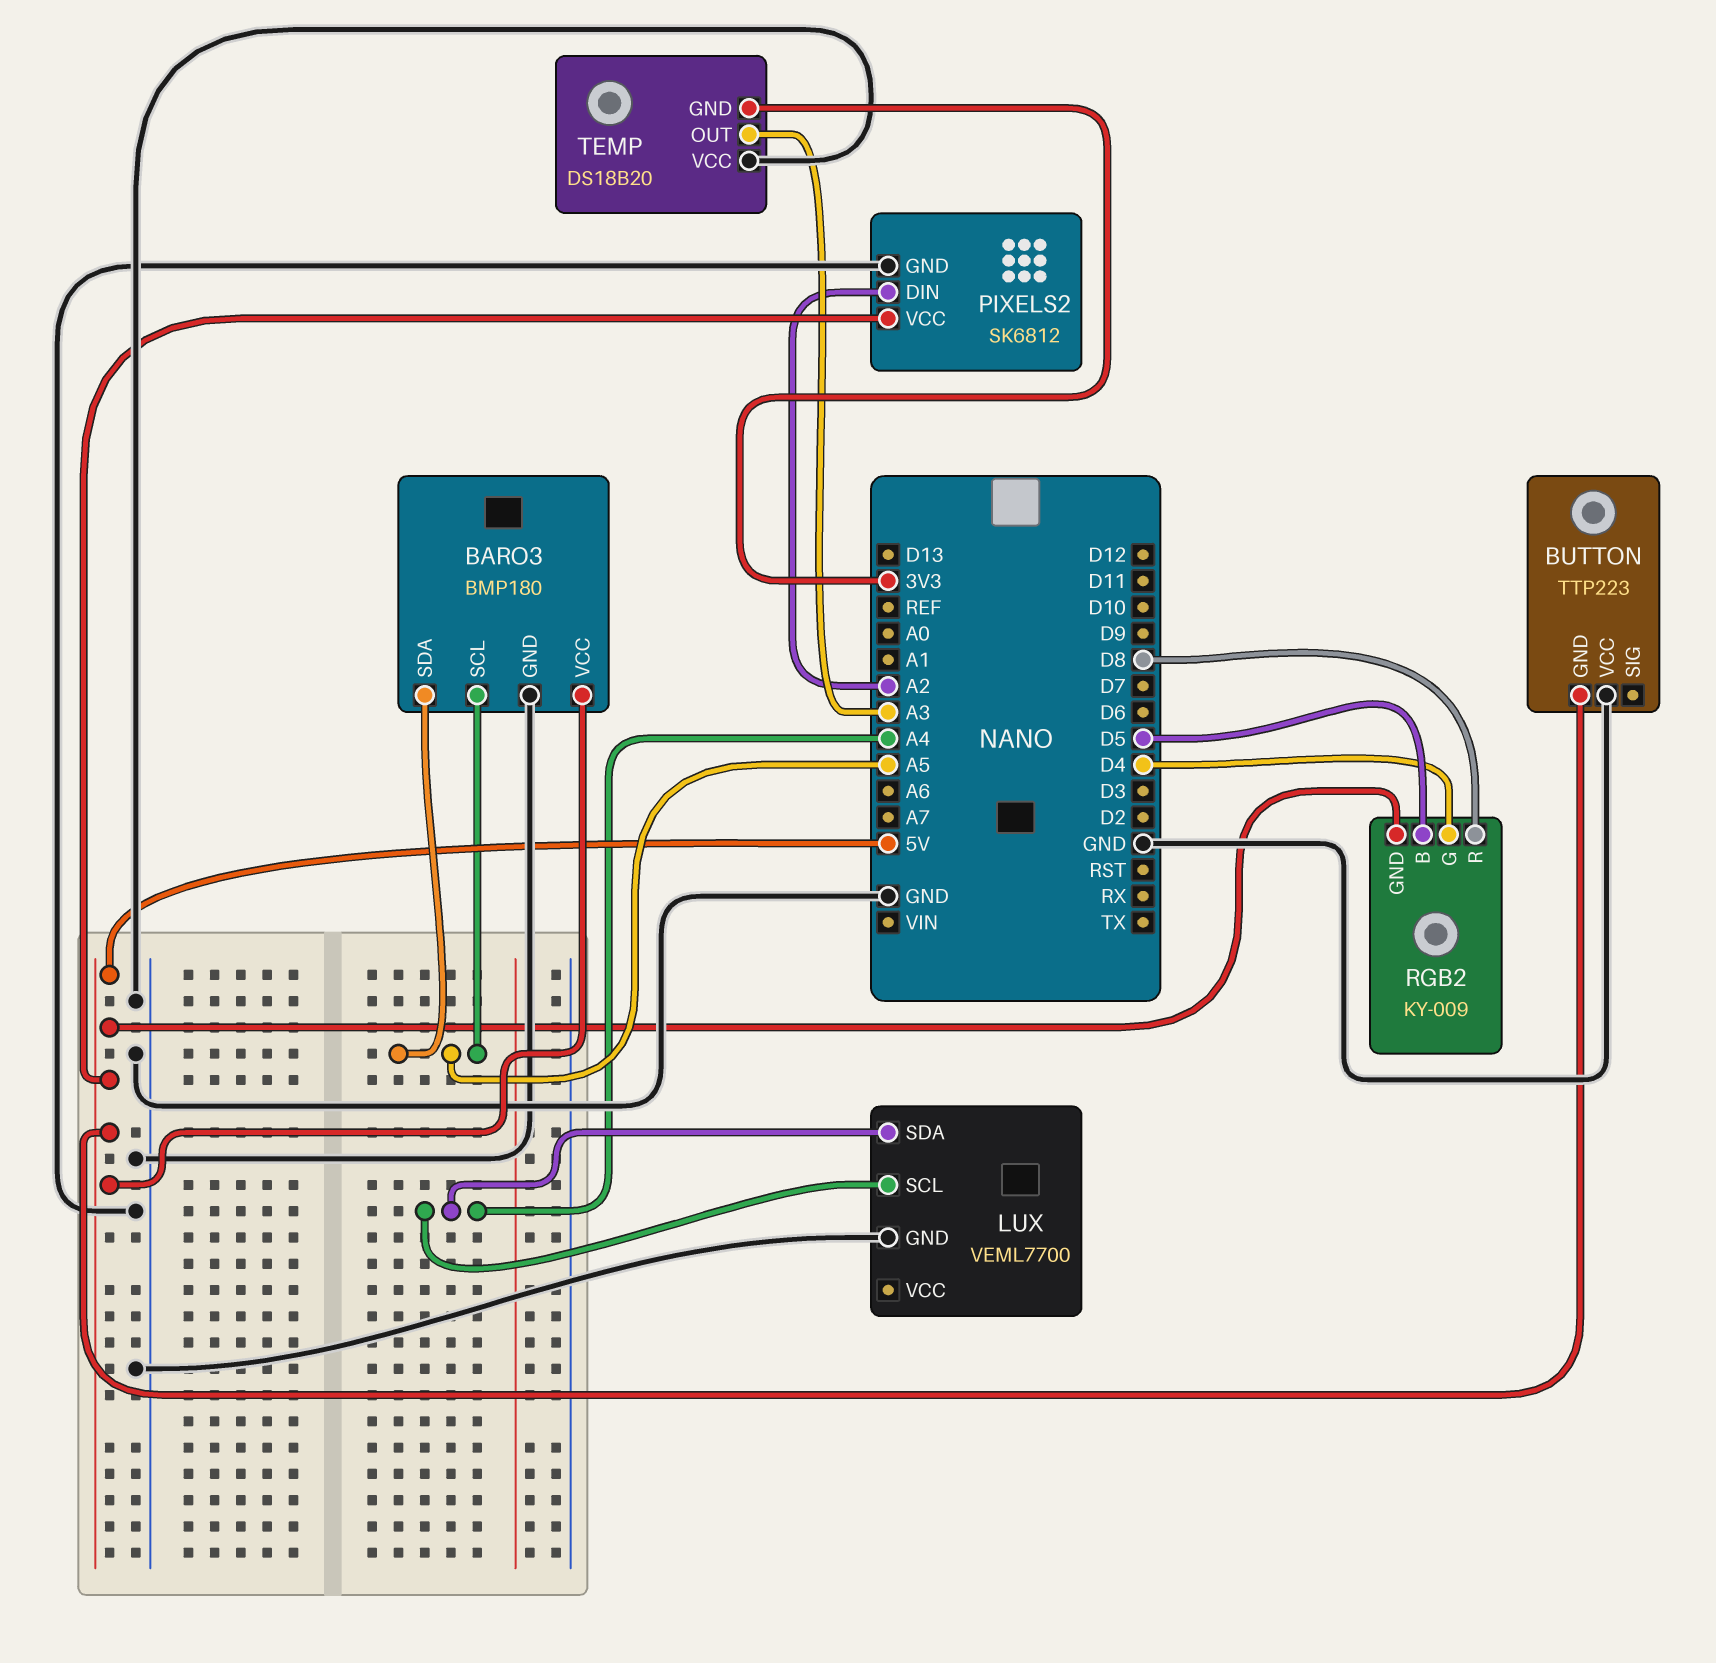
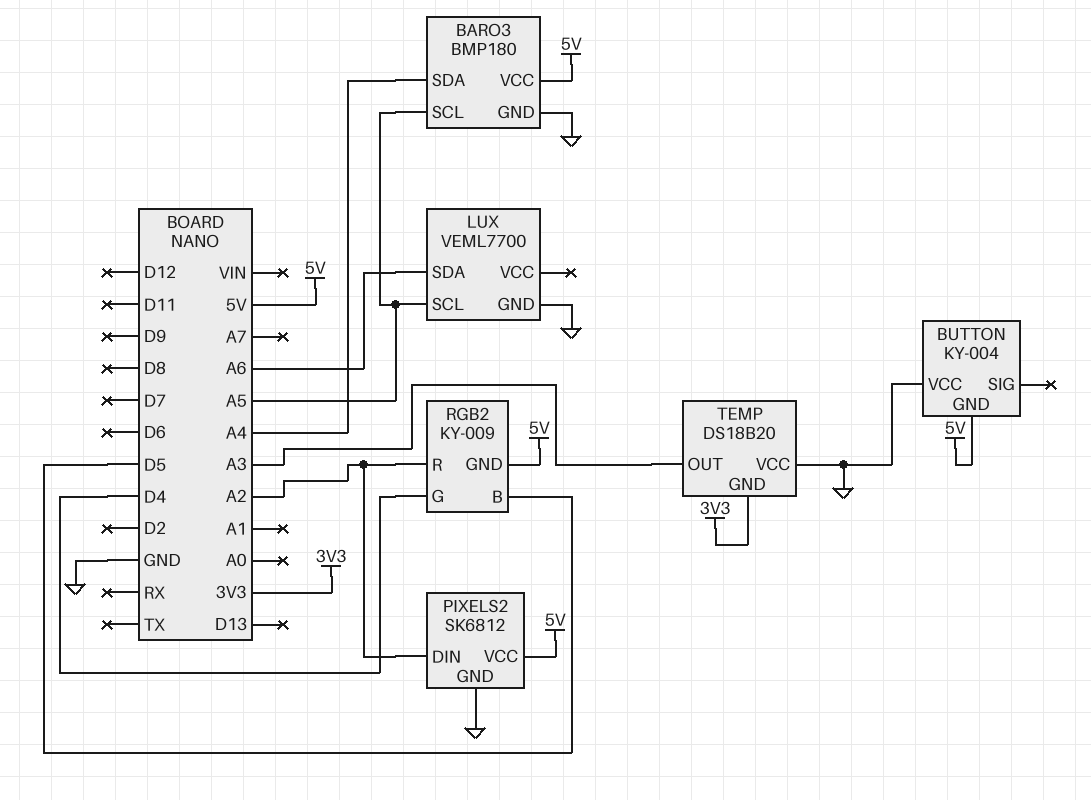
BARO3 pin SDA: A5 -> A4
BUTTON: TTP223 -> KY-004
LUX pin SCL: A4 -> A5
LUX pin SDA: A4 -> A6
RGB2 pin R: D8 -> A2

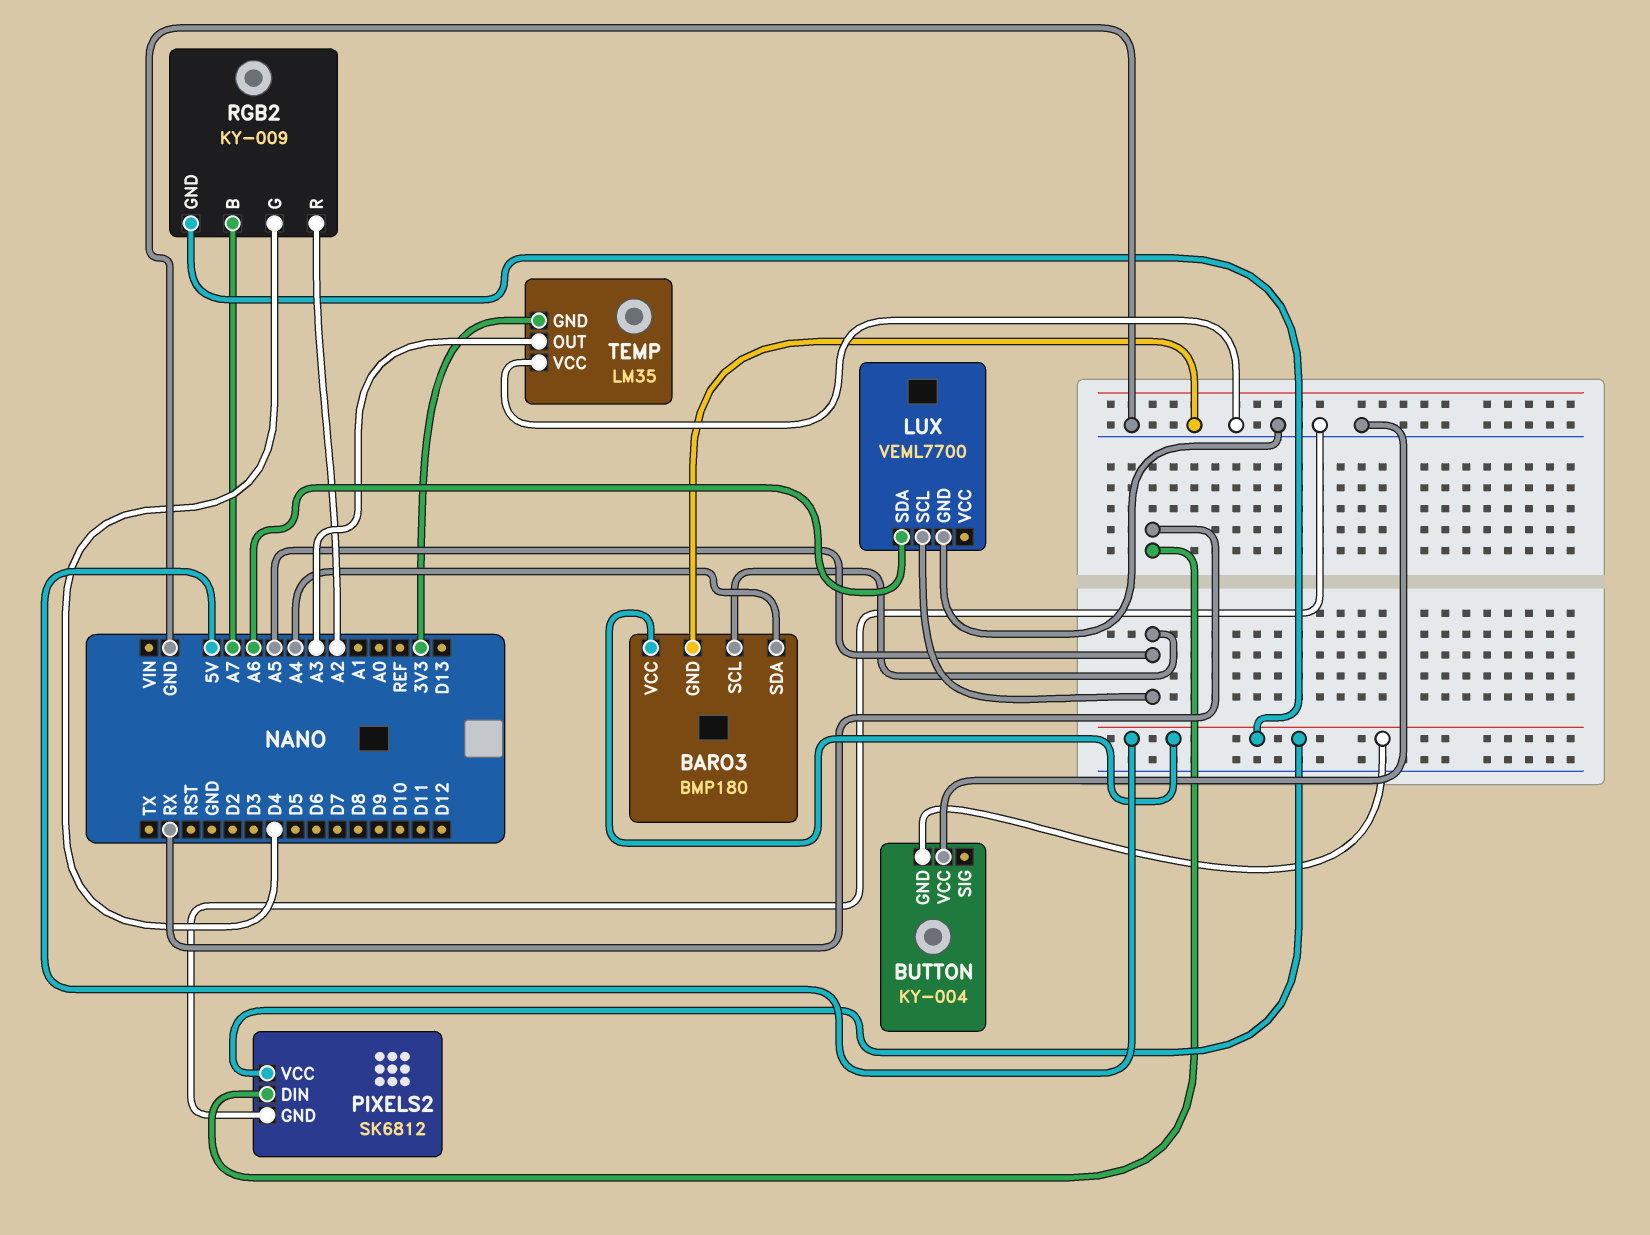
PIXELS2 pin DIN: A2 -> RX
RGB2 pin B: D5 -> A7
TEMP: DS18B20 -> LM35

